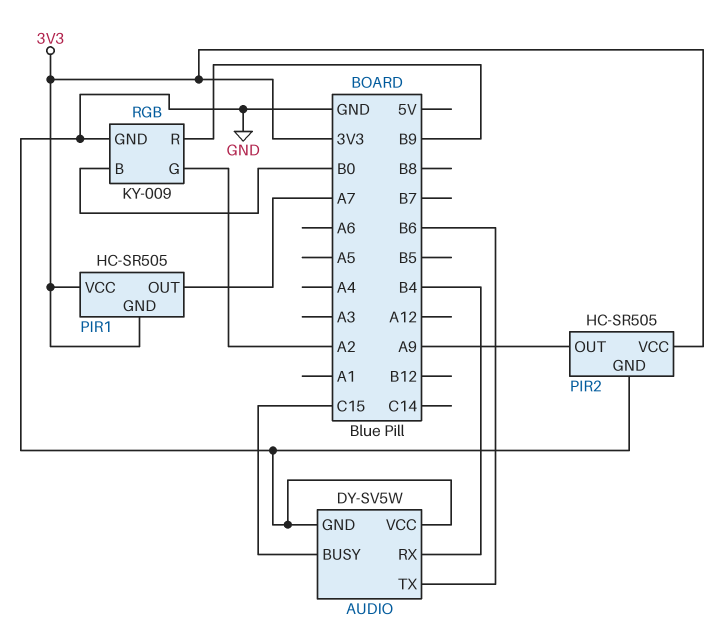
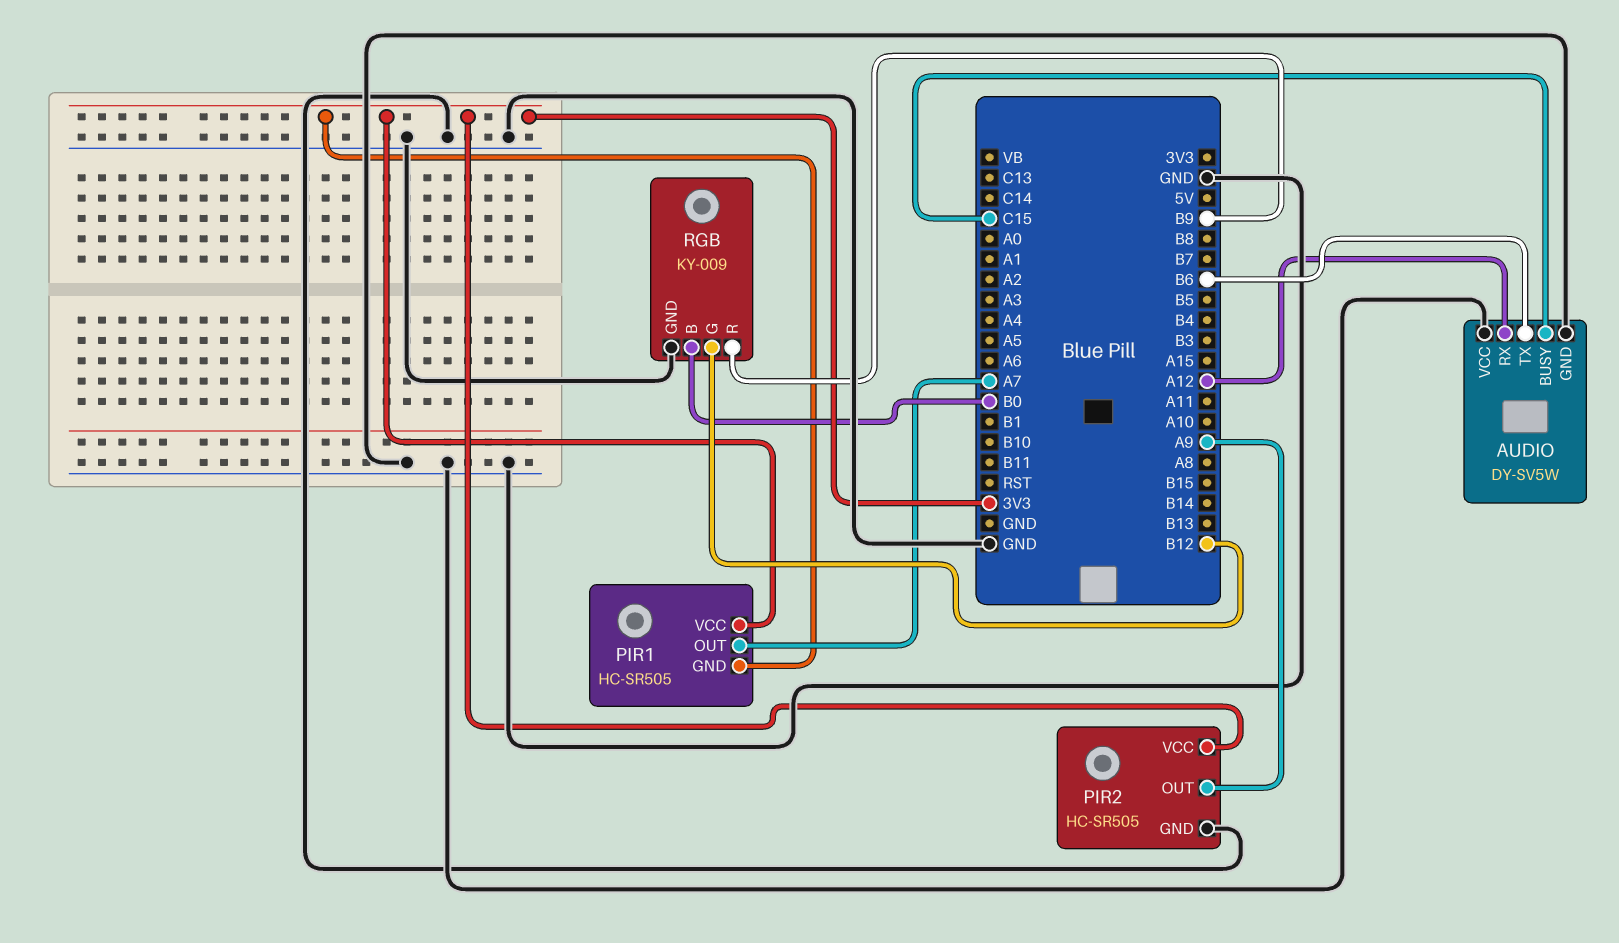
AUDIO pin RX: B4 -> A12
RGB pin G: A2 -> B12

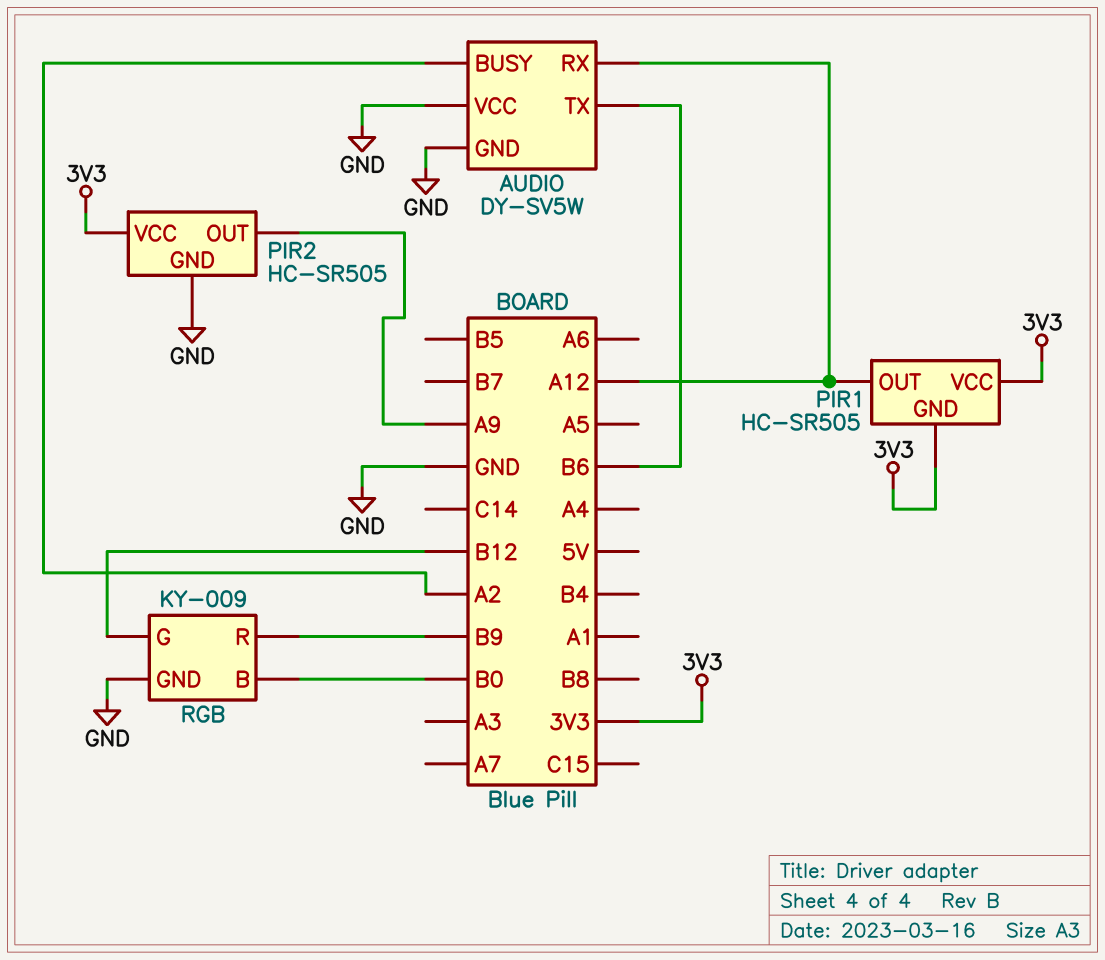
AUDIO pin BUSY: C15 -> A2
PIR1 pin OUT: A7 -> A12

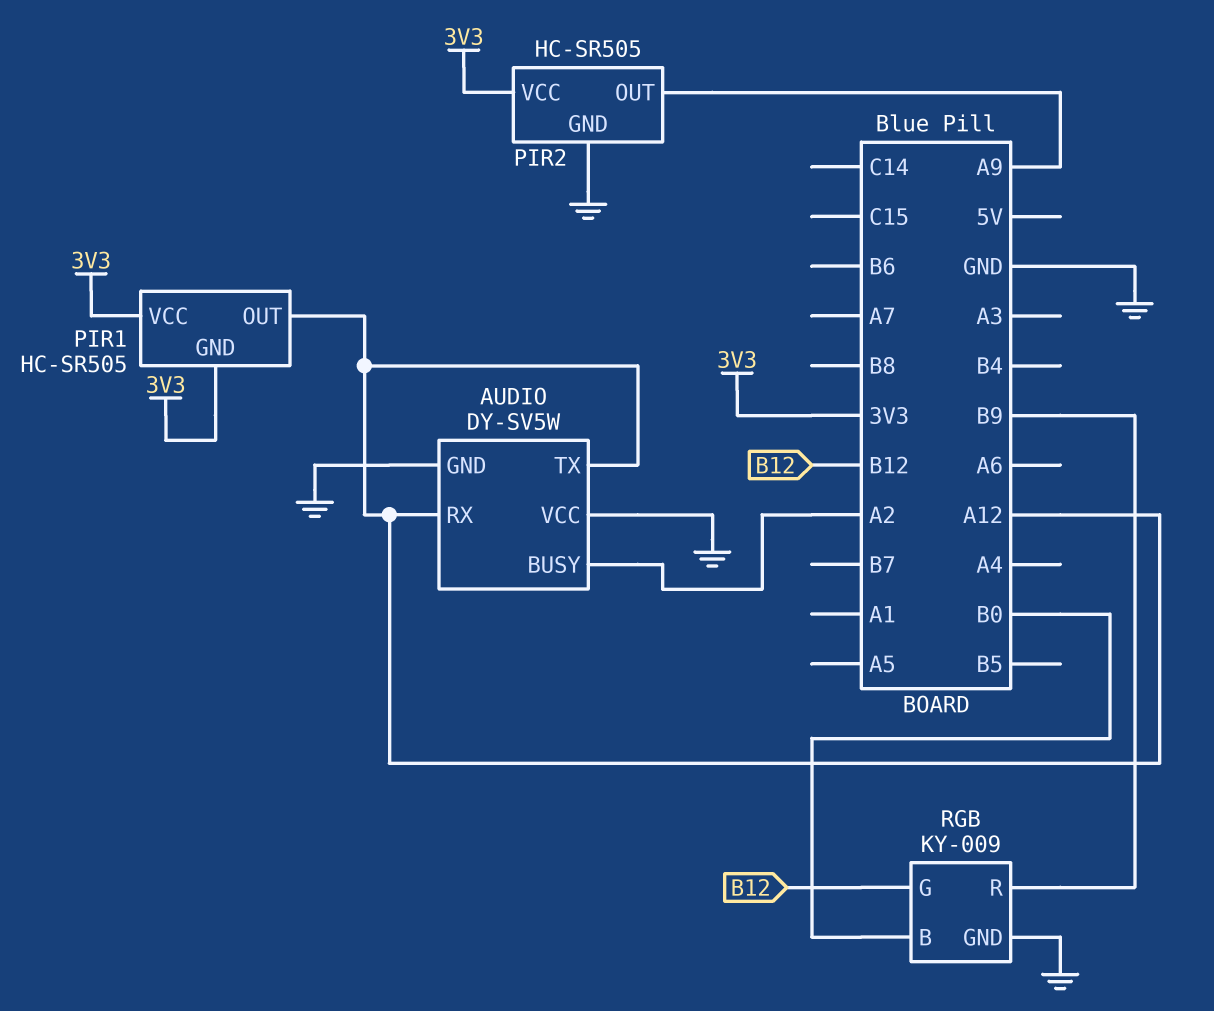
AUDIO pin TX: B6 -> A12

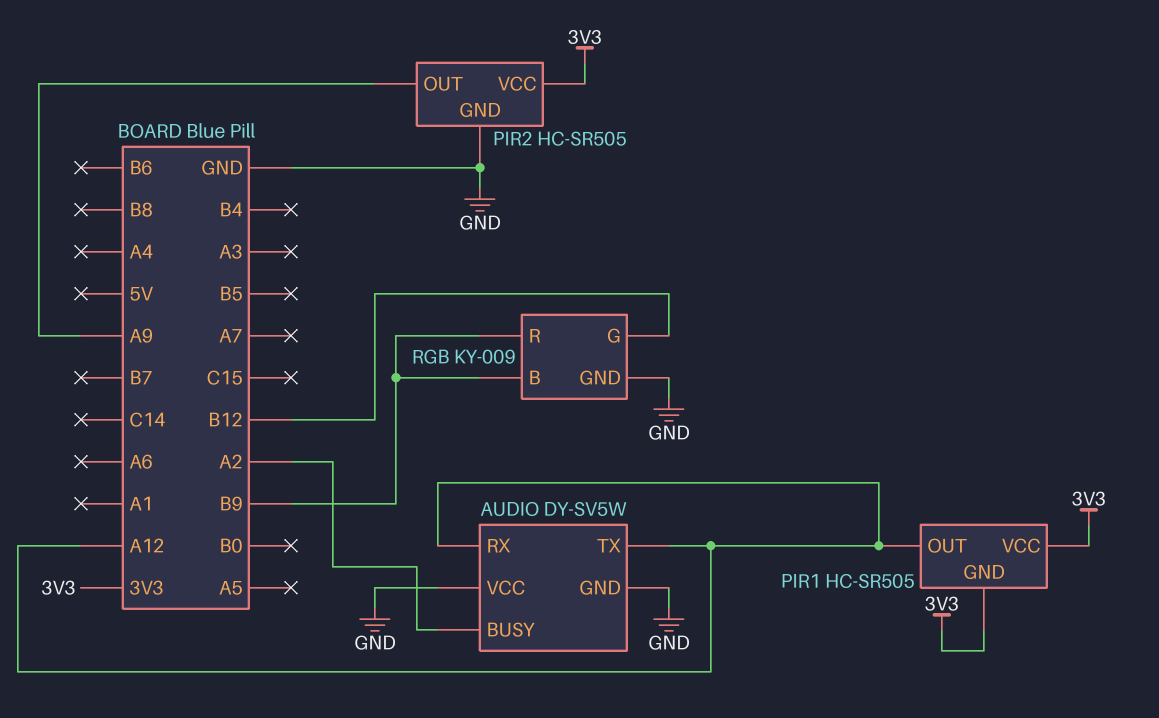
RGB pin B: B0 -> B9

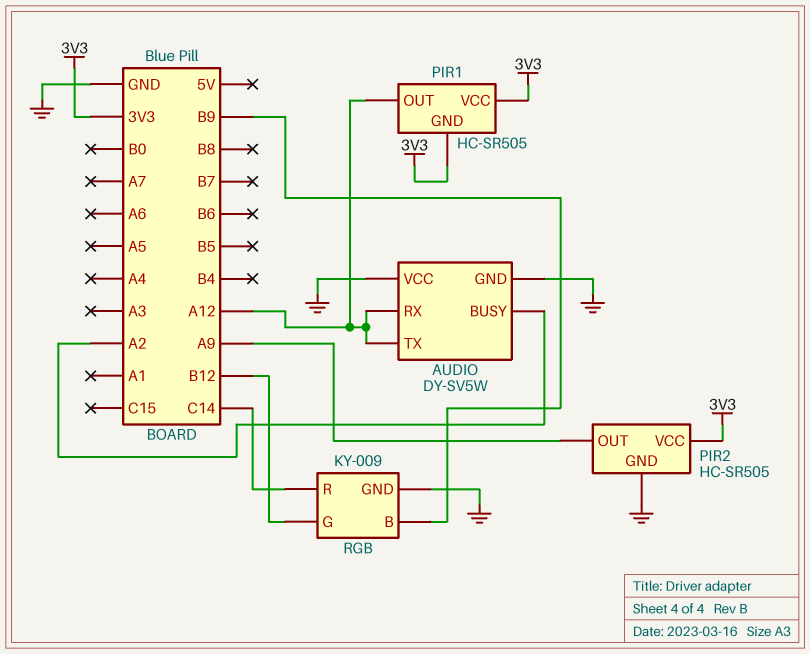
RGB pin R: B9 -> C14

